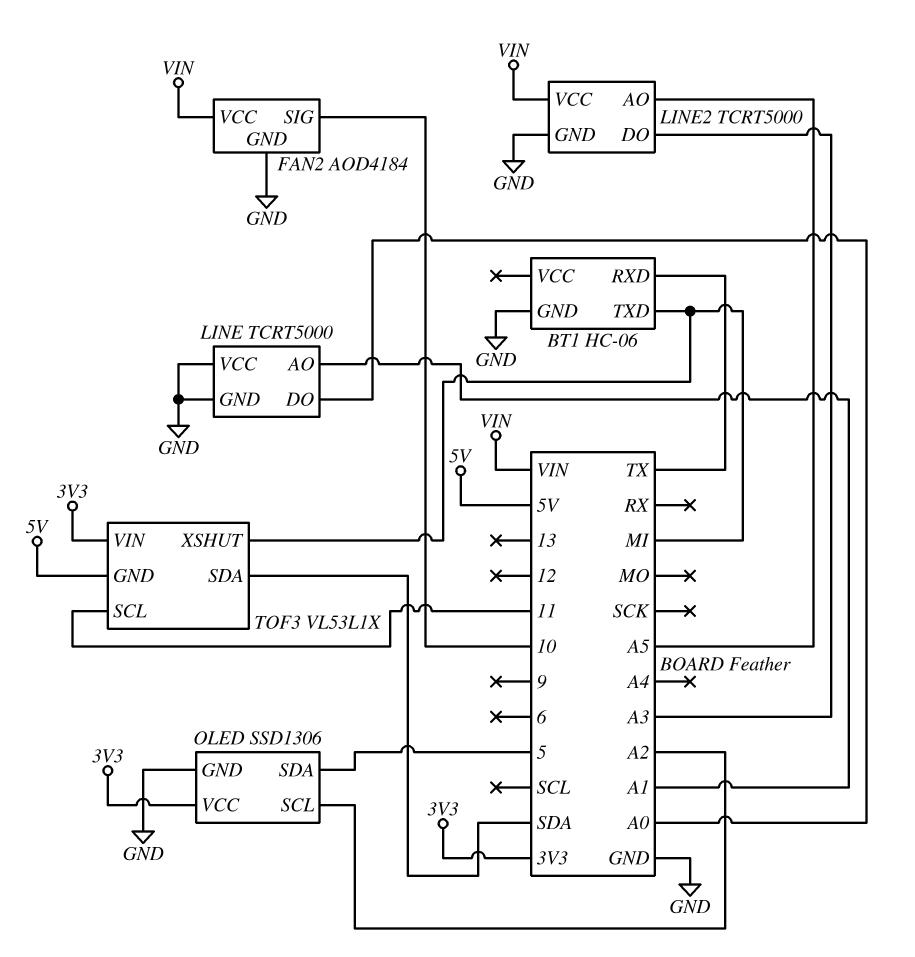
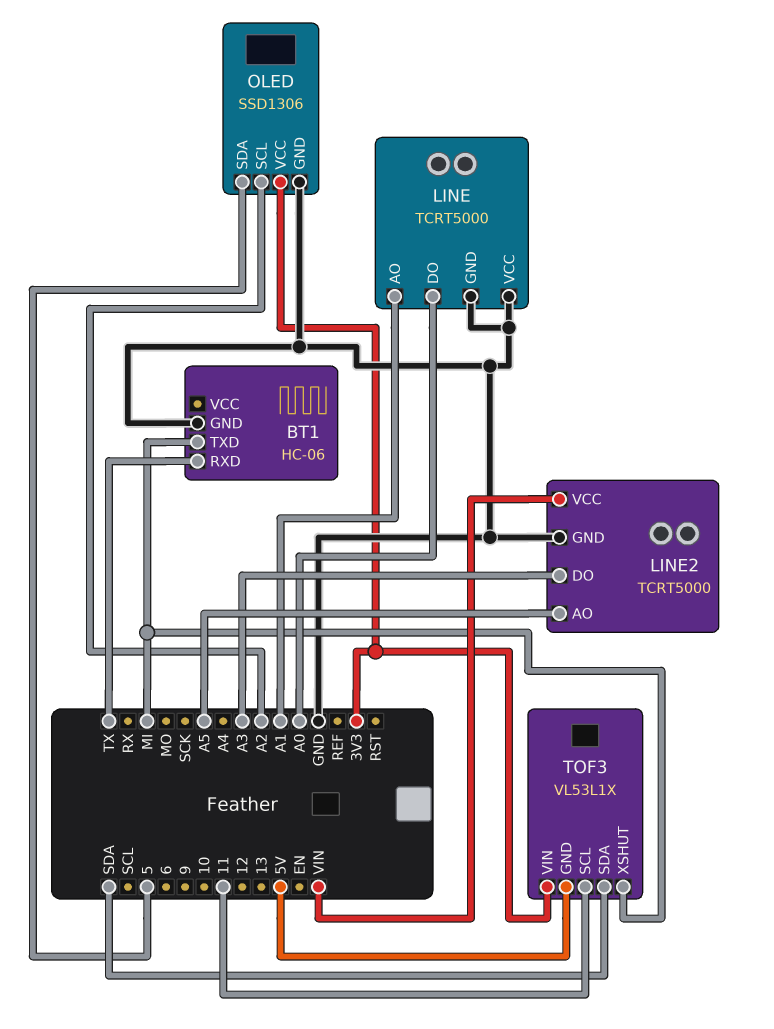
FAN2: AOD4184 -> none
FAN2 pin GND: GND -> none
FAN2 pin SIG: 10 -> none
FAN2 pin VCC: VIN -> none

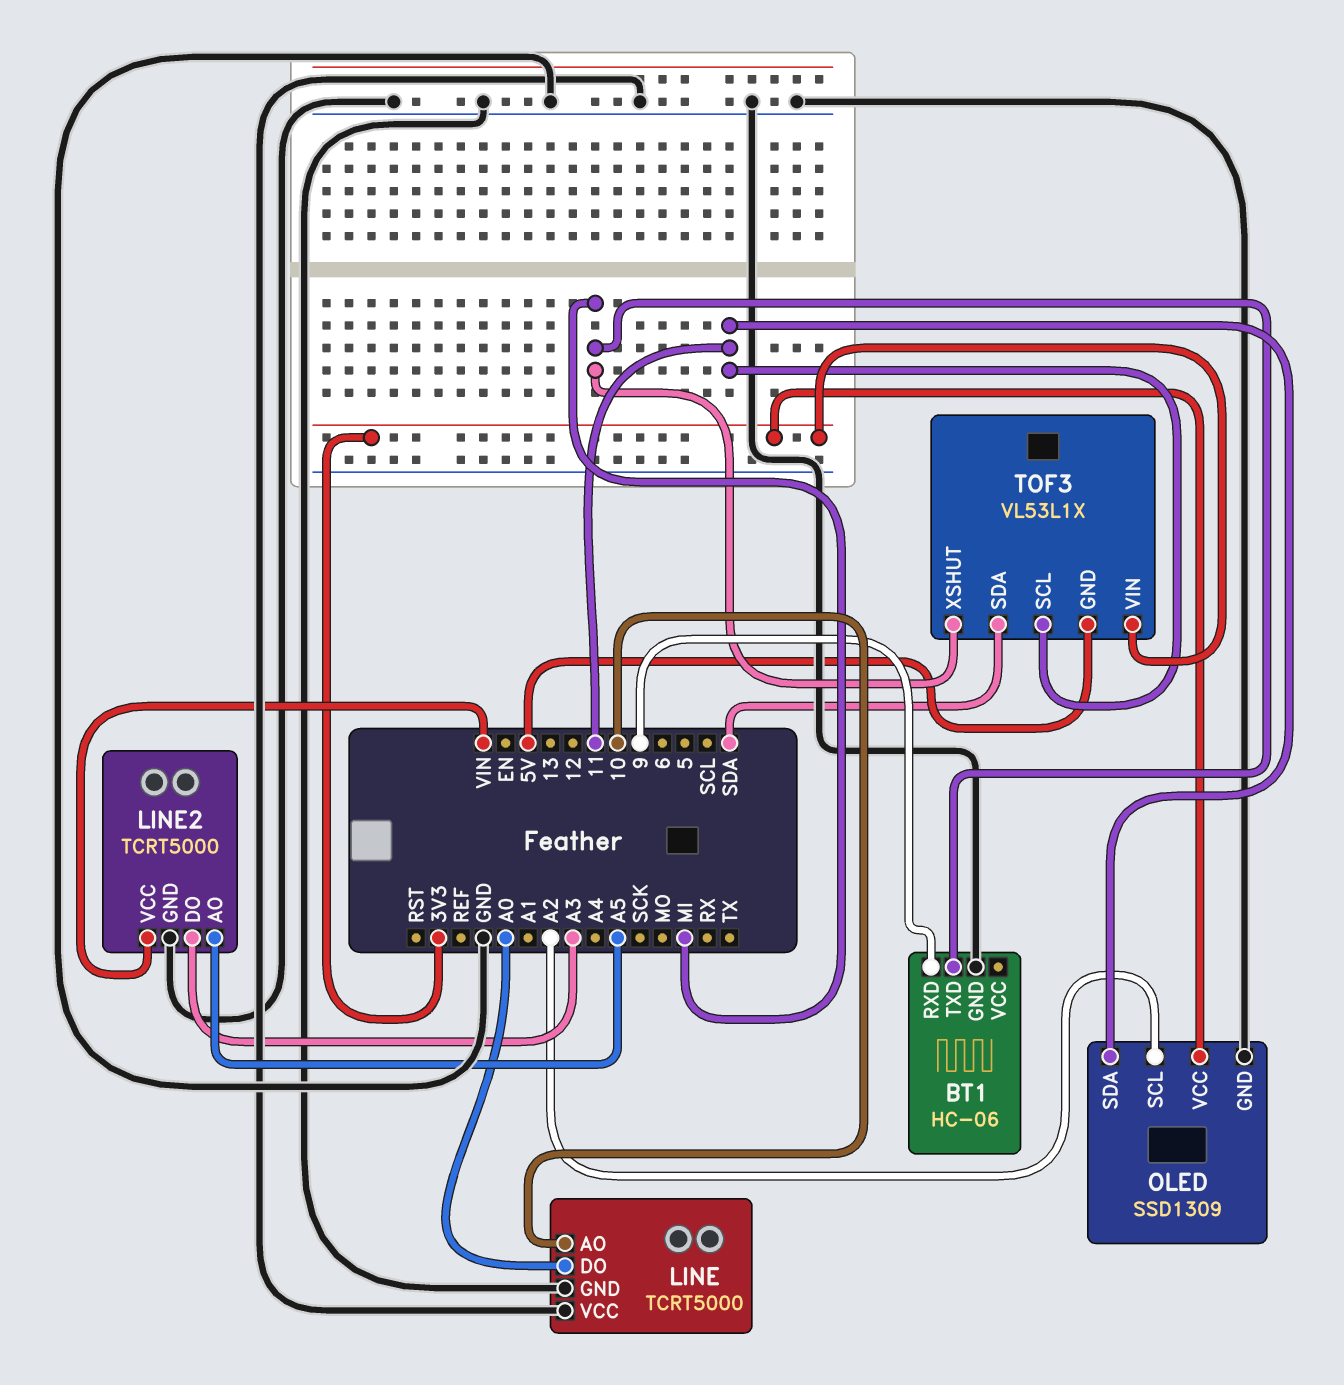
BT1 pin RXD: TX -> 9
LINE pin AO: A1 -> 10
OLED: SSD1306 -> SSD1309
OLED pin SDA: 5 -> 11

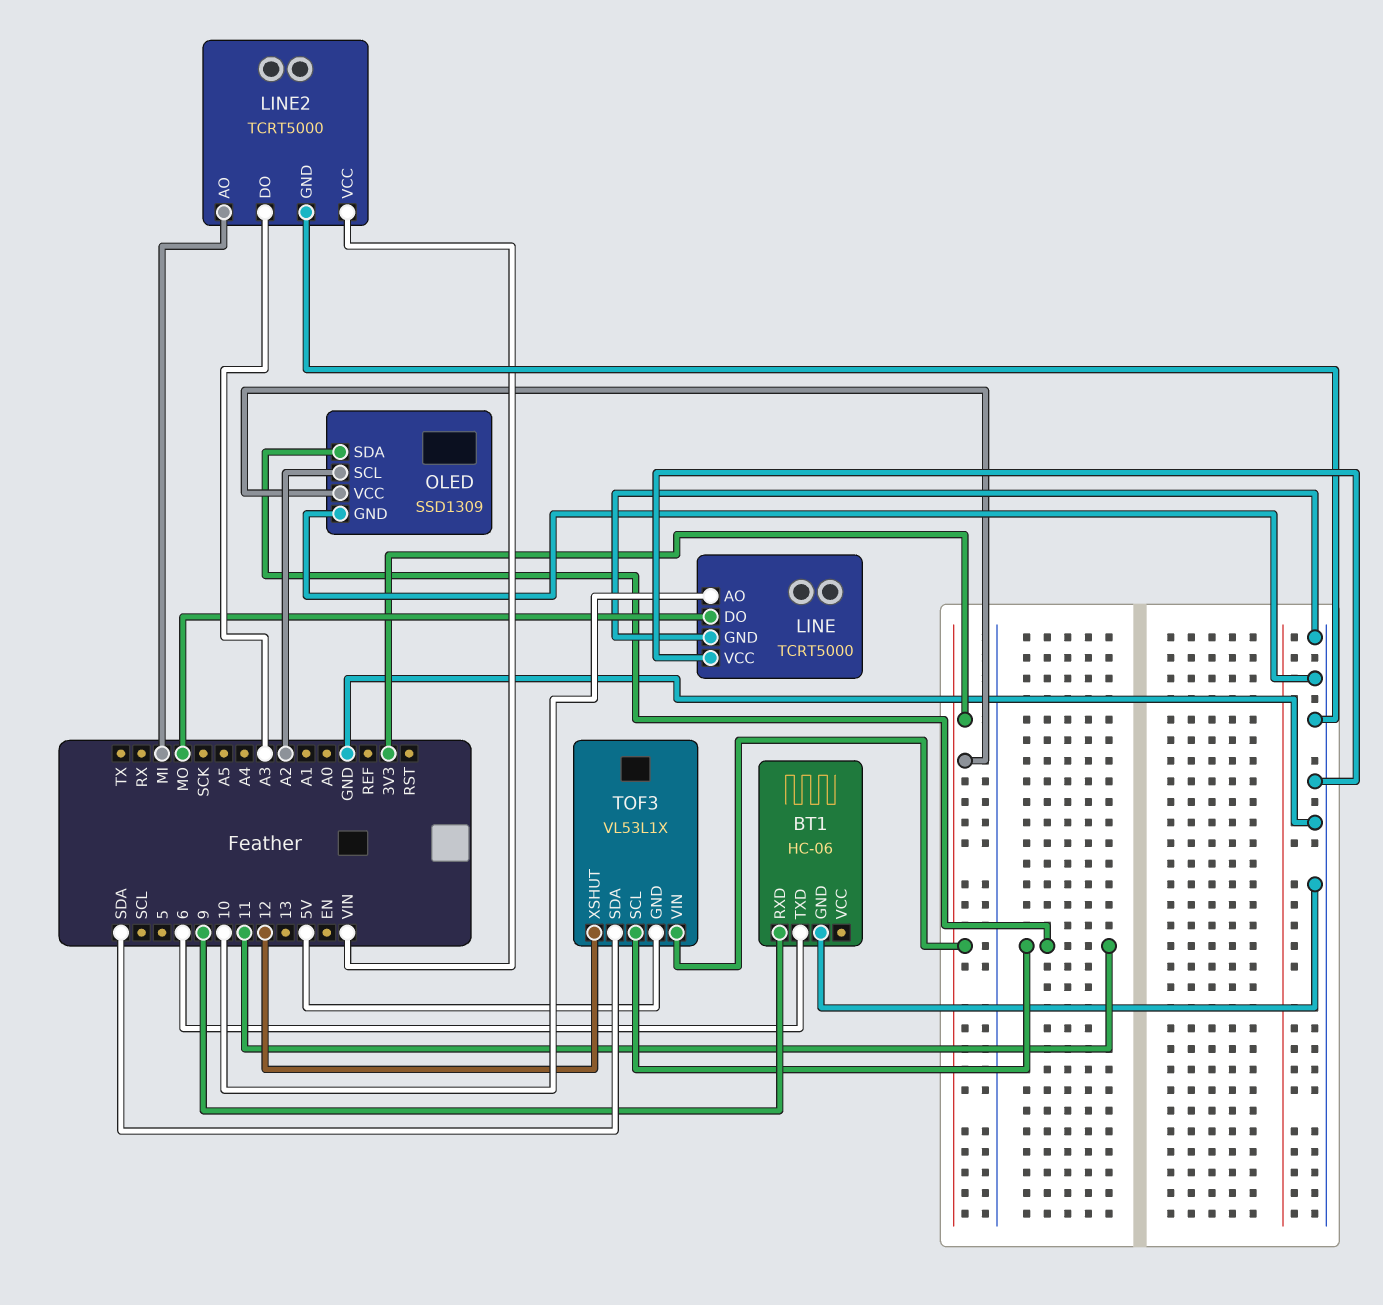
BT1 pin TXD: MI -> 6
LINE pin DO: A0 -> MO
LINE2 pin AO: A5 -> MI
TOF3 pin XSHUT: MI -> 12

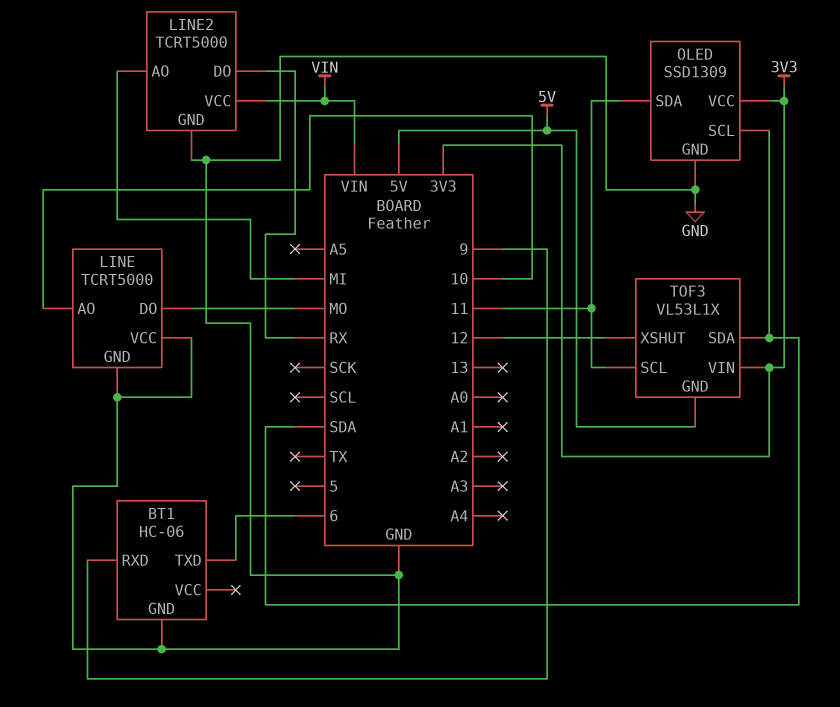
LINE2 pin DO: A3 -> RX
OLED pin SCL: A2 -> SDA

